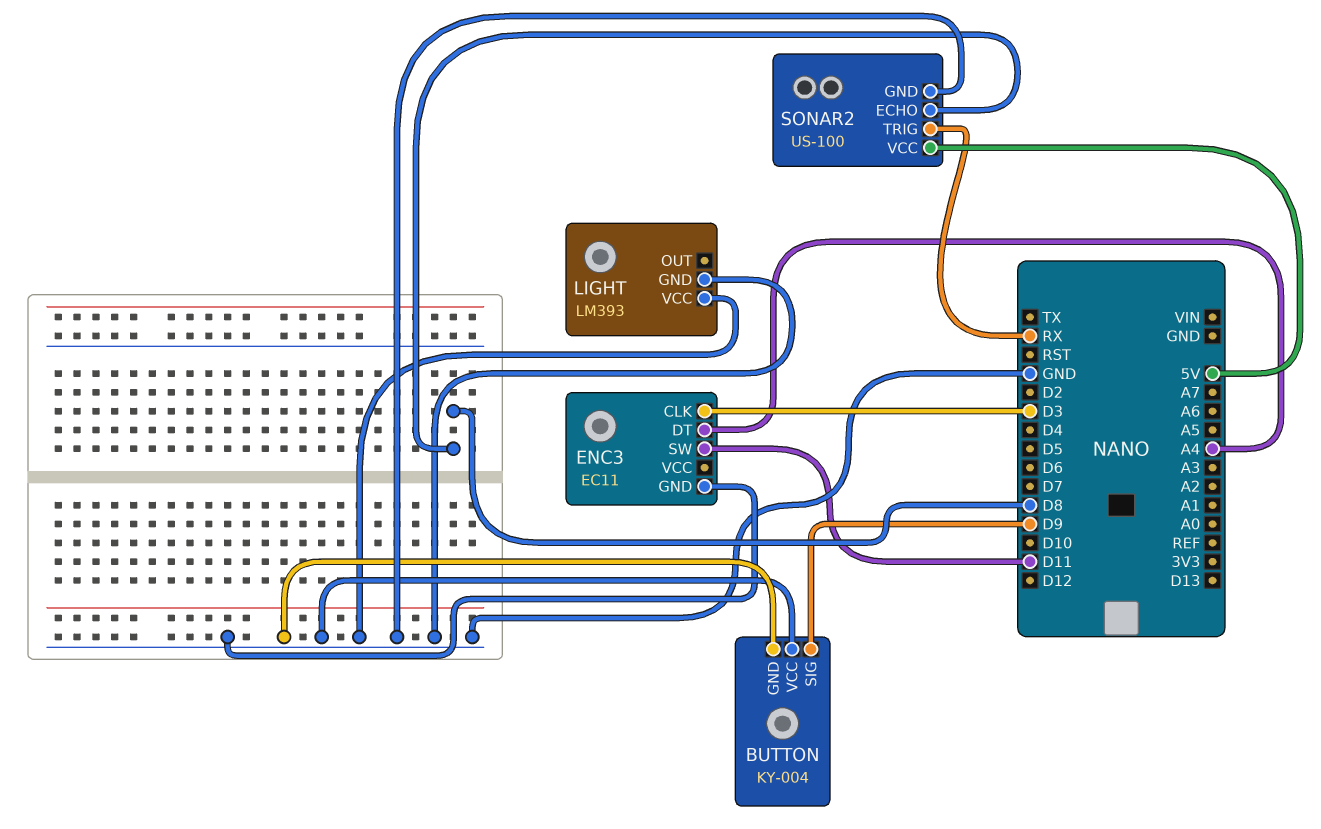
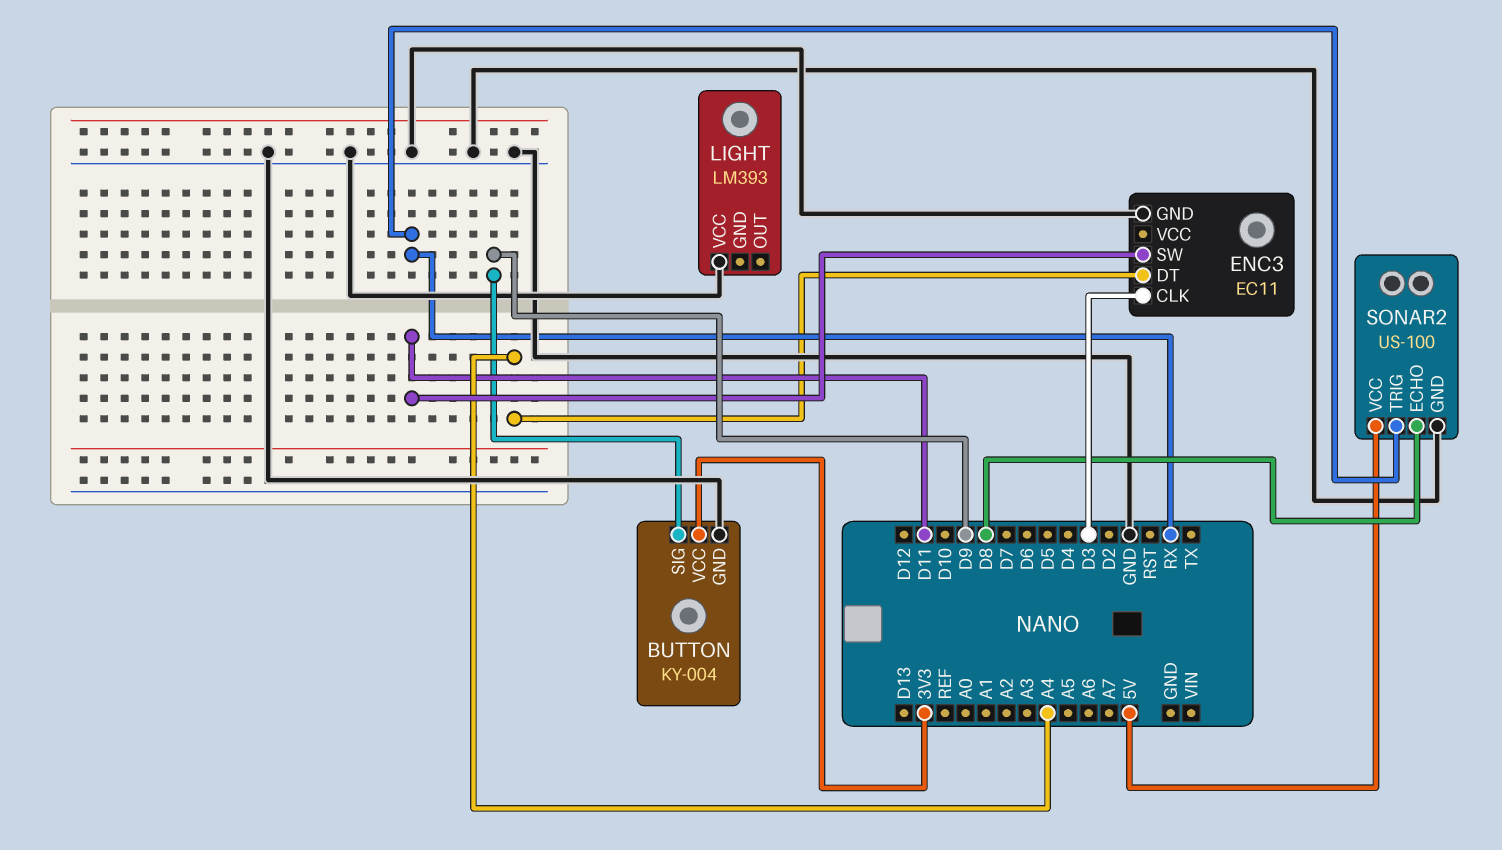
BUTTON pin VCC: GND -> 3V3
LIGHT pin GND: GND -> none

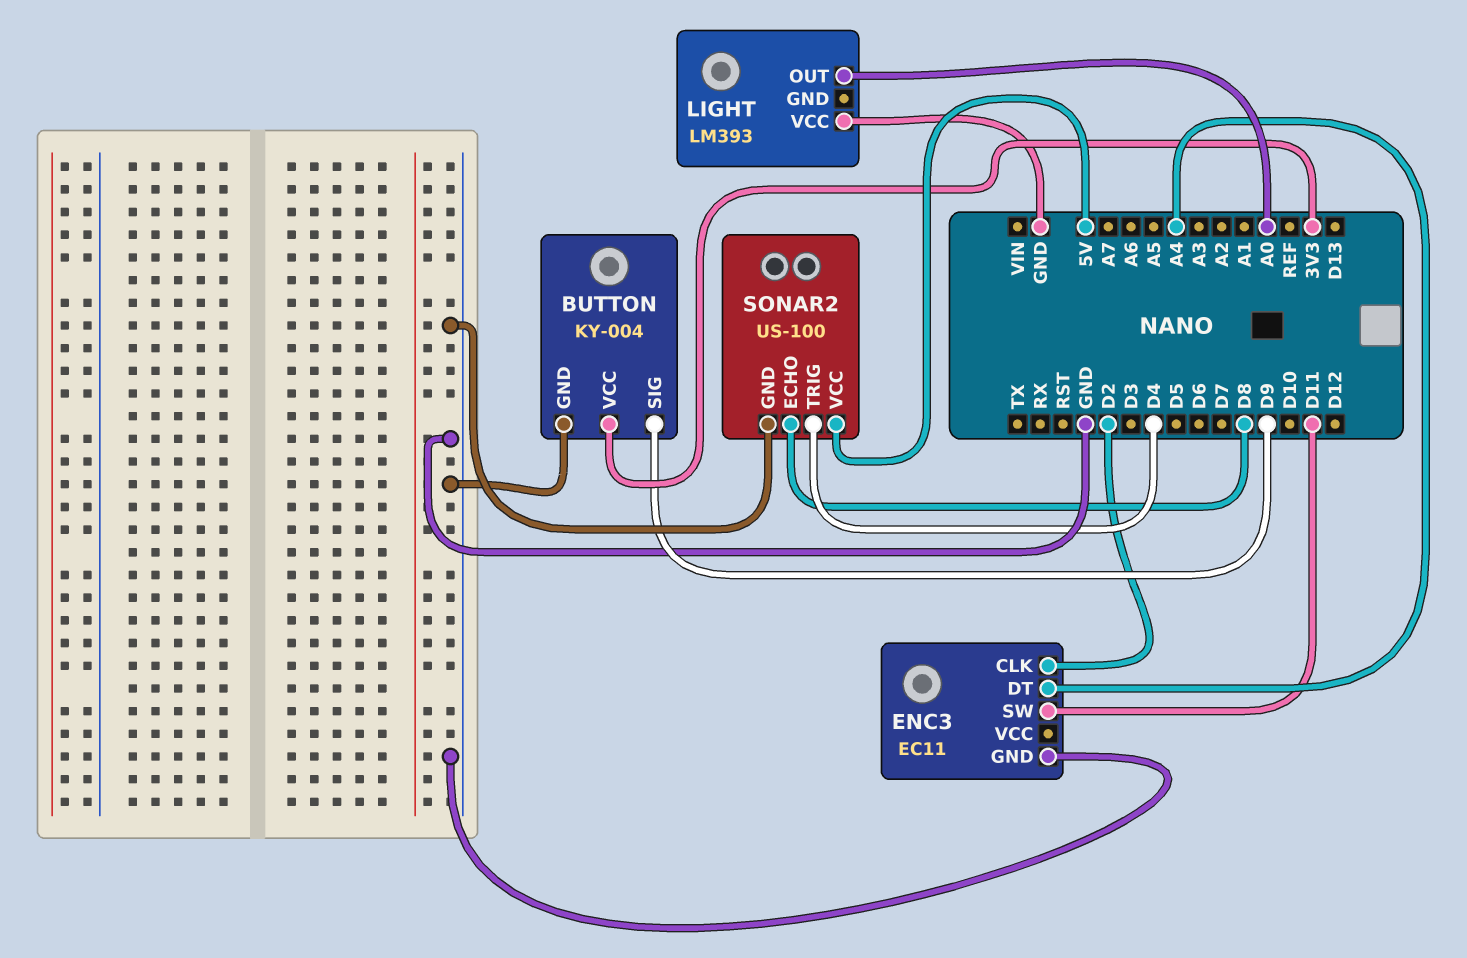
ENC3 pin CLK: D3 -> D2
LIGHT pin OUT: none -> A0
SONAR2 pin TRIG: RX -> D4

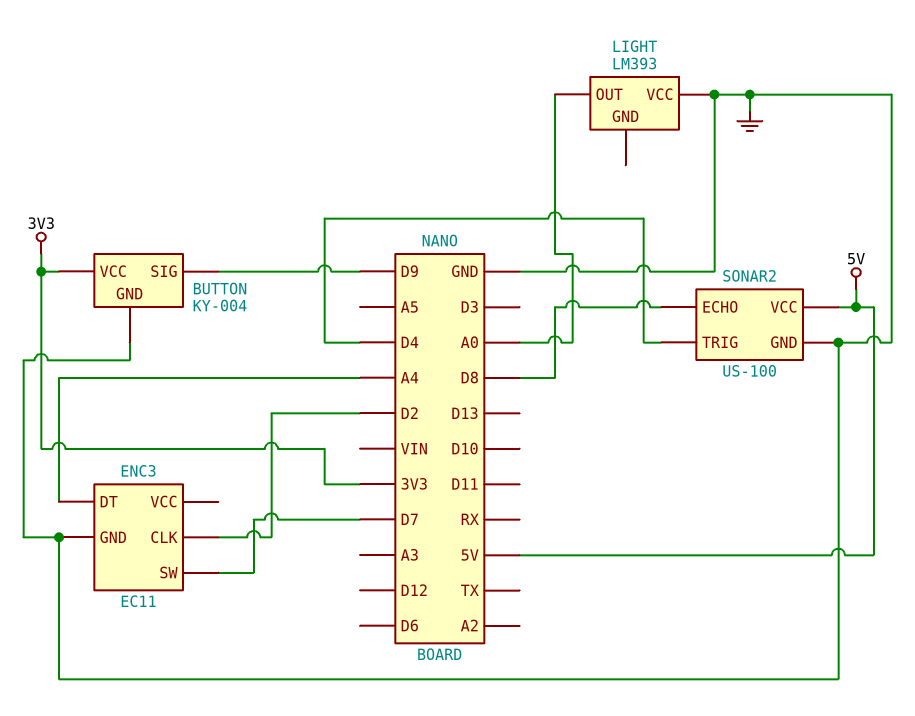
ENC3 pin SW: D11 -> D7

